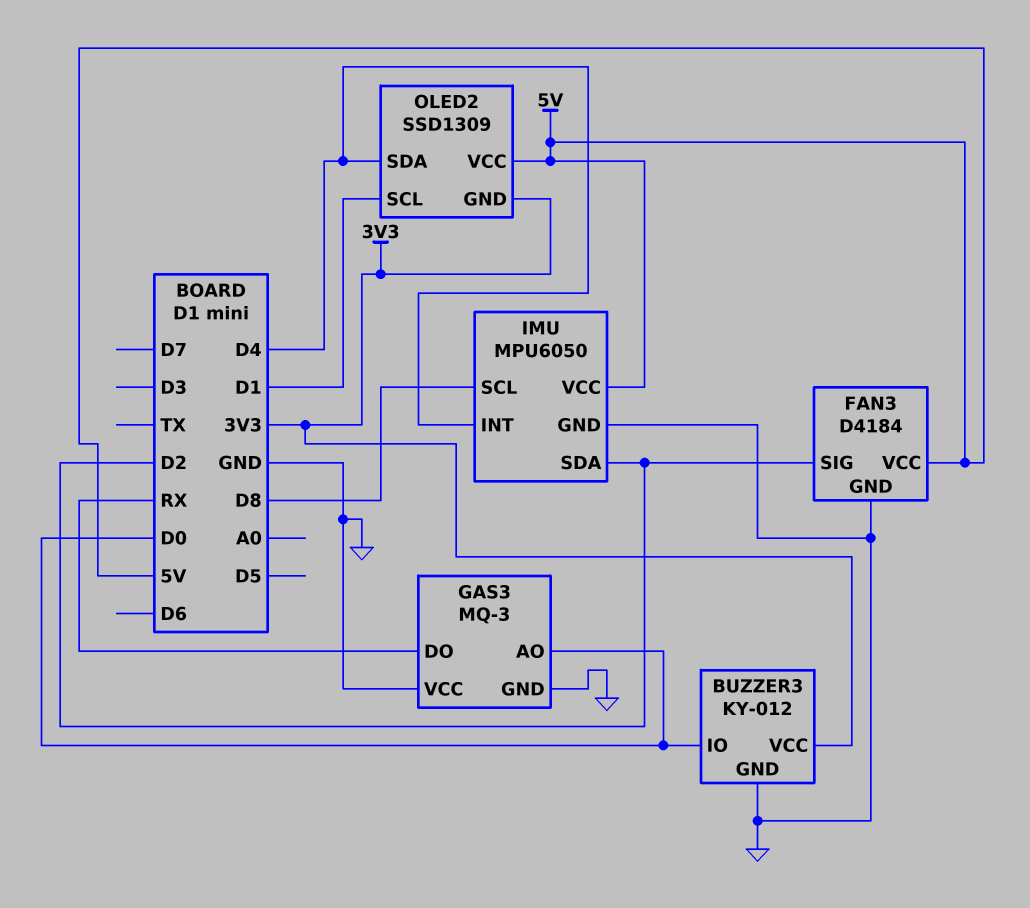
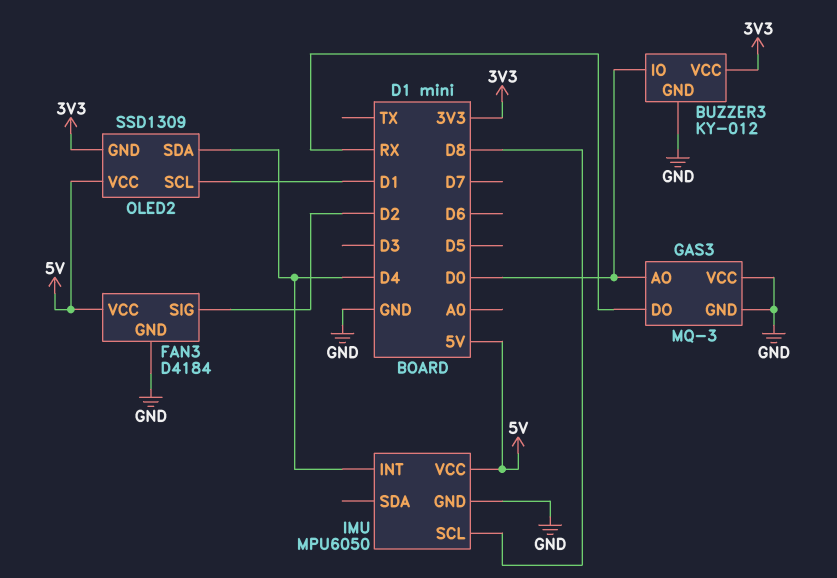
IMU pin SDA: D2 -> none

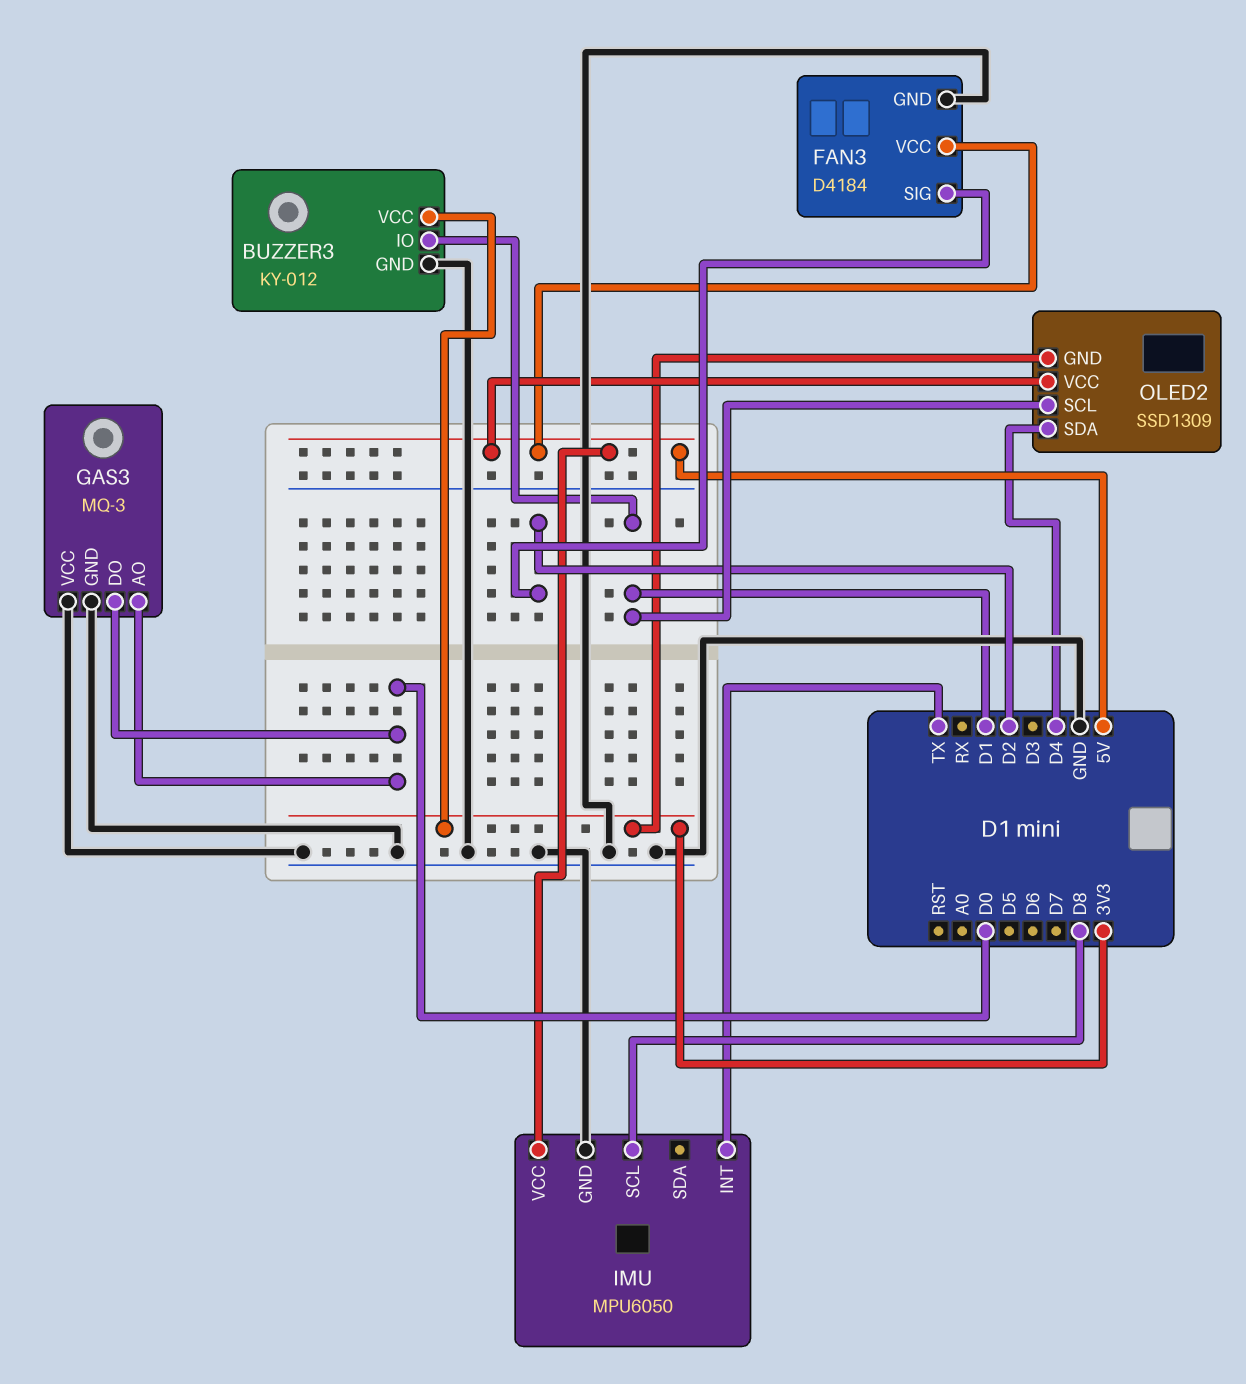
BUZZER3 pin IO: D0 -> D1
GAS3 pin DO: RX -> D0
IMU pin INT: D4 -> TX

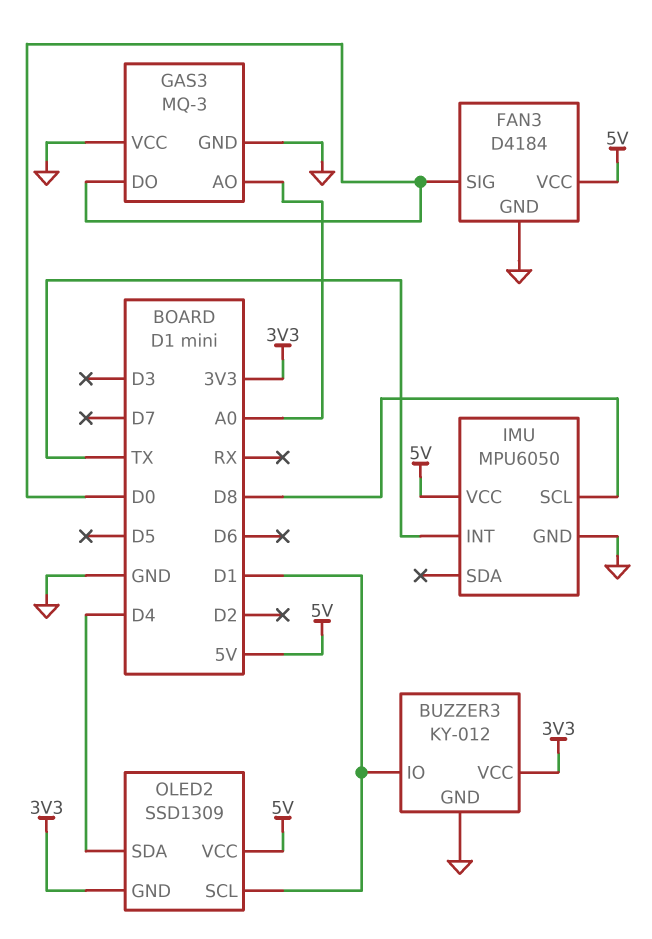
FAN3 pin SIG: D2 -> D0
GAS3 pin AO: D0 -> A0

